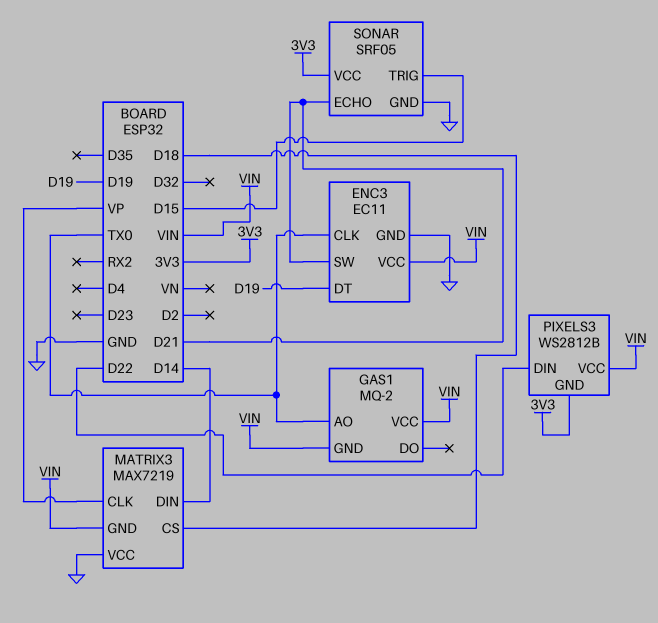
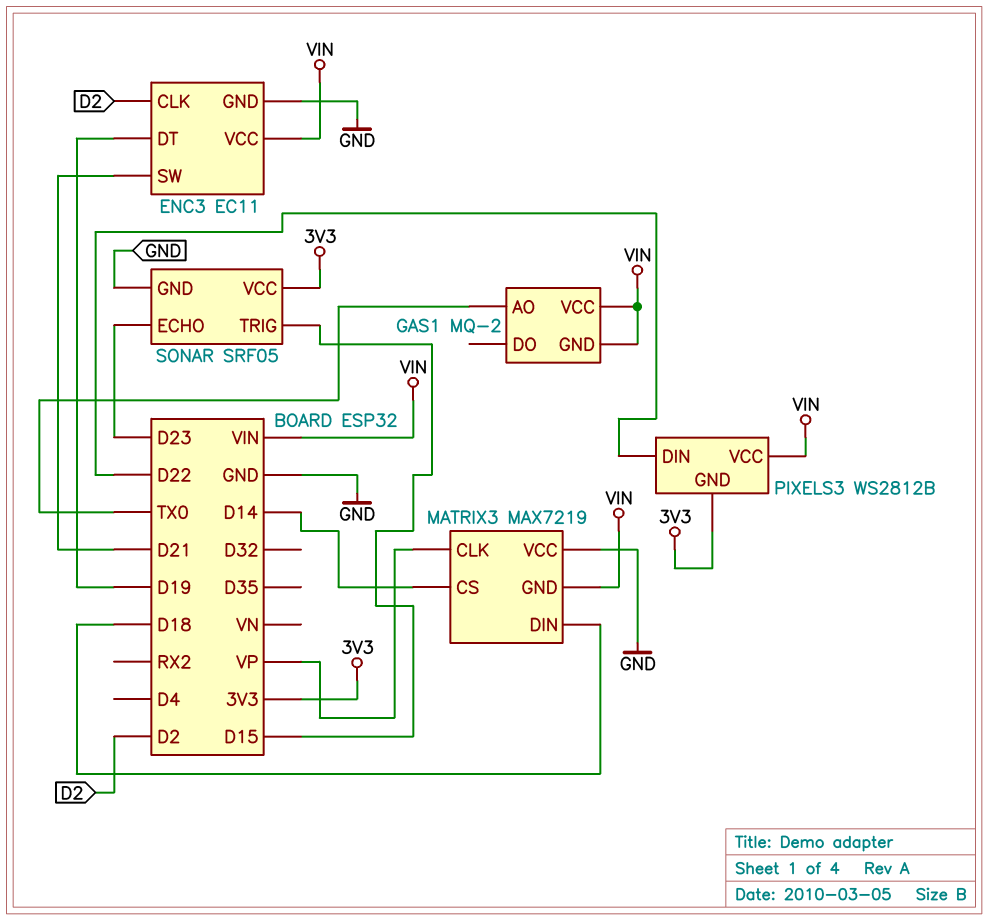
ENC3 pin CLK: TX0 -> D2
MATRIX3 pin CS: D18 -> D14
MATRIX3 pin DIN: D14 -> D18
SONAR pin ECHO: D21 -> D23

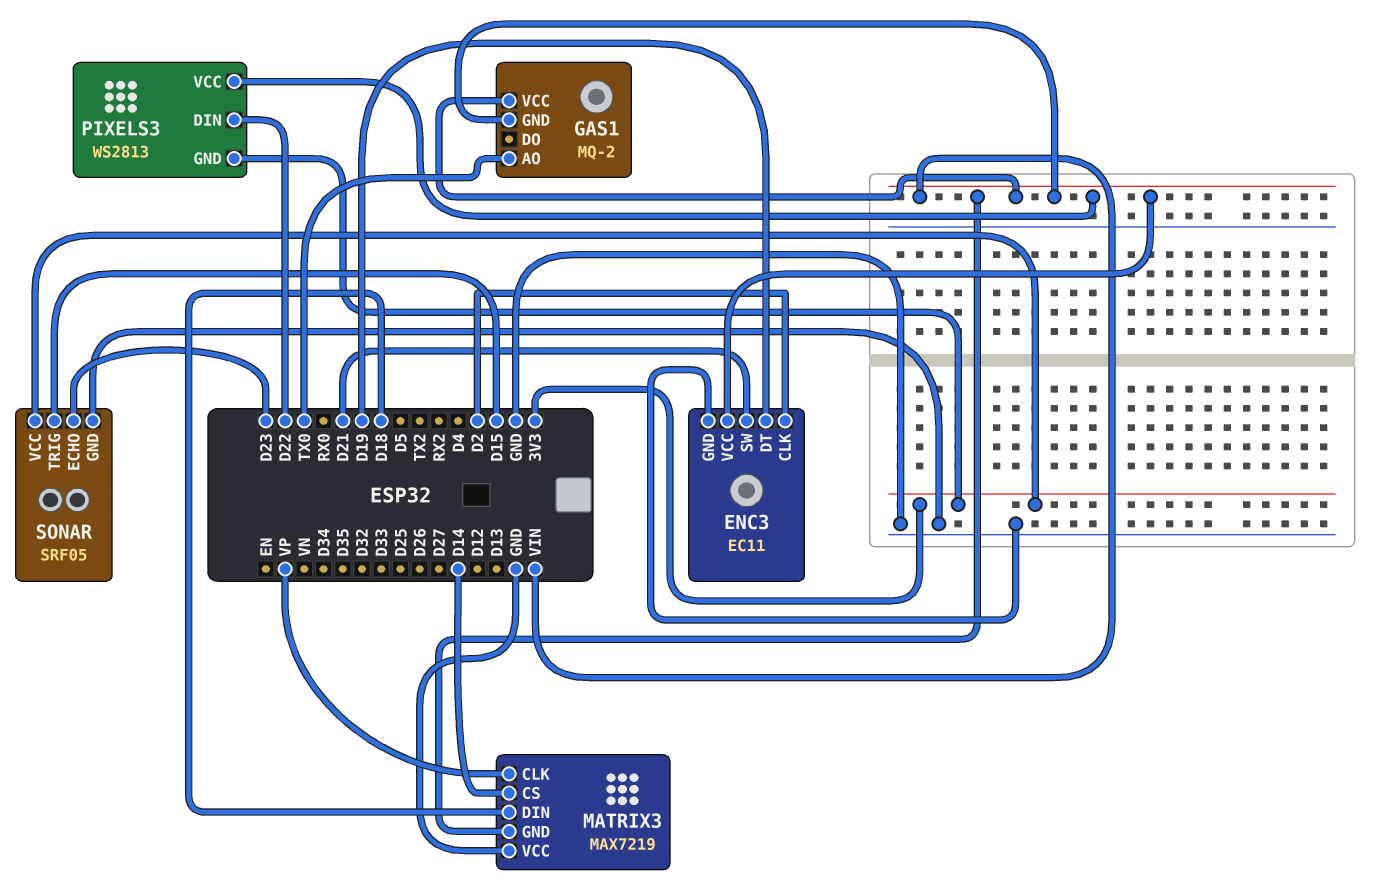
PIXELS3: WS2812B -> WS2813

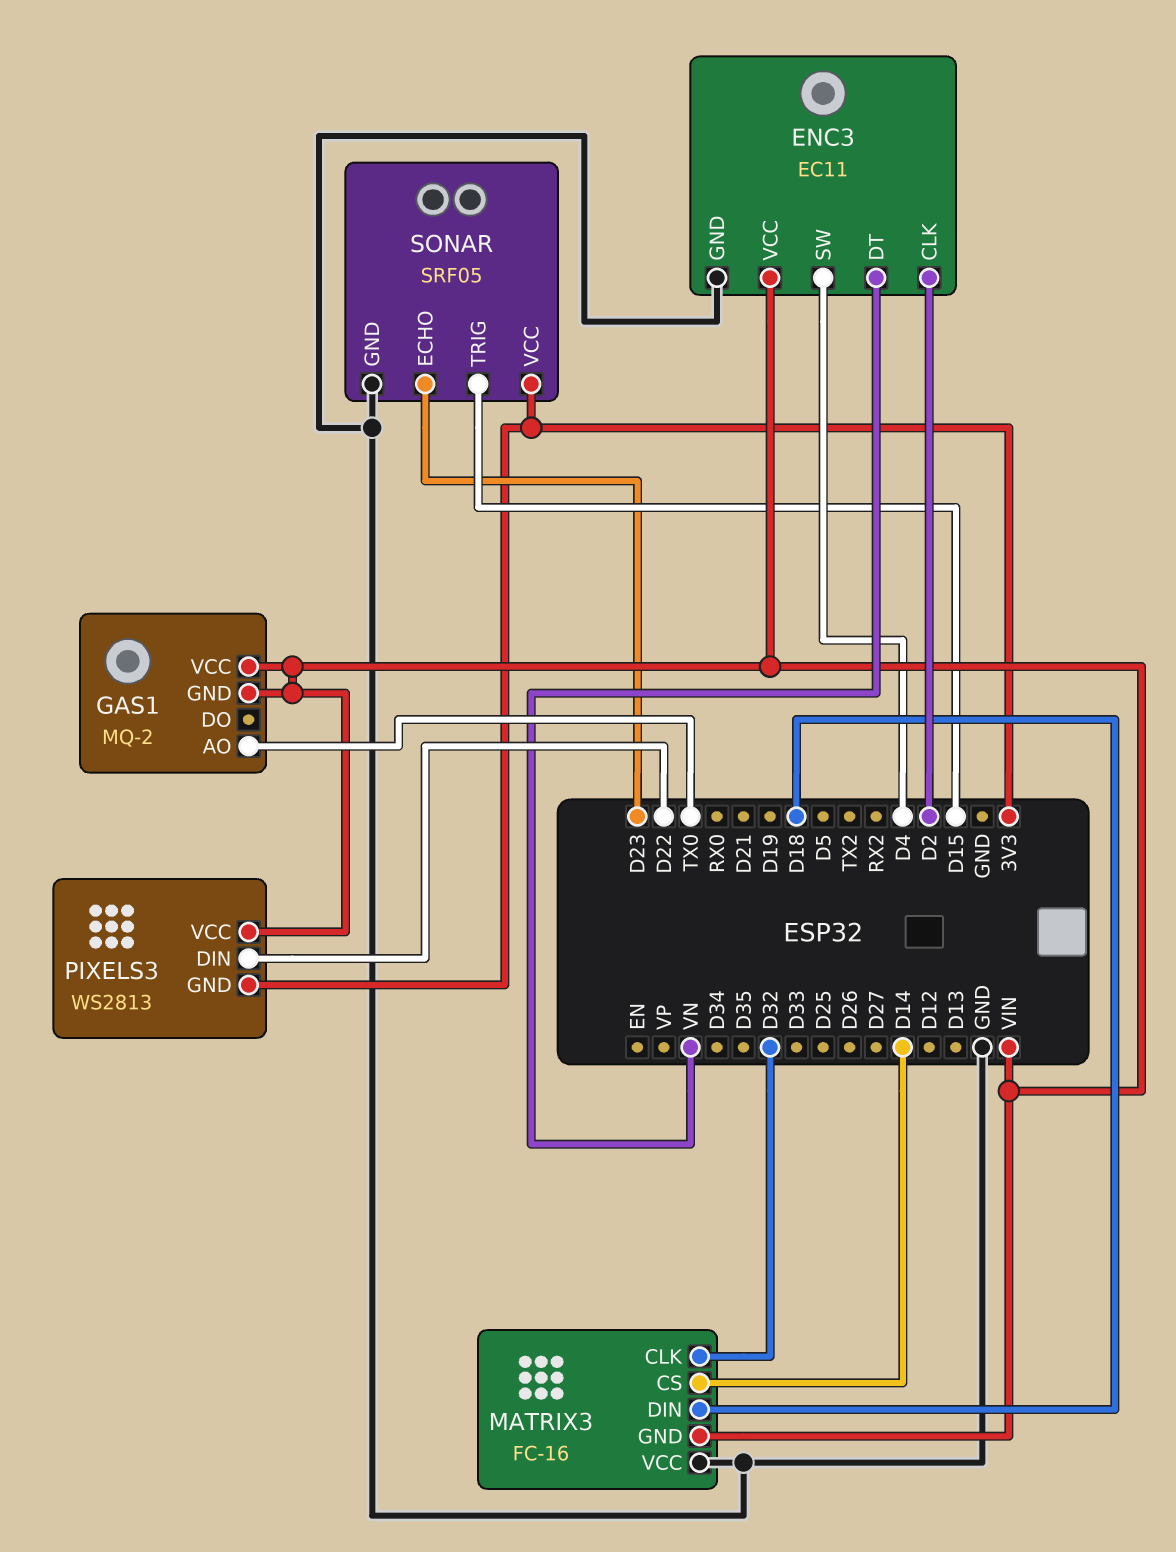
ENC3 pin DT: D19 -> VN
ENC3 pin SW: D21 -> D4
MATRIX3: MAX7219 -> FC-16
MATRIX3 pin CLK: VP -> D32

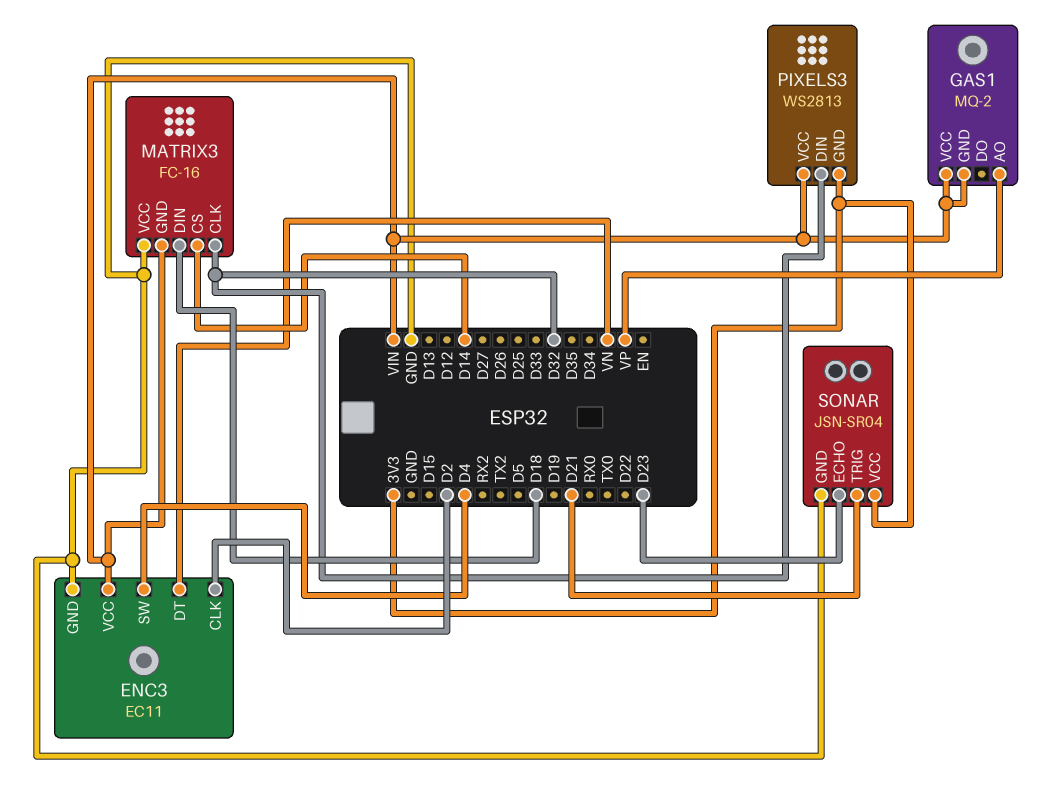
GAS1 pin AO: TX0 -> VP
PIXELS3 pin DIN: D22 -> D32
SONAR: SRF05 -> JSN-SR04
SONAR pin TRIG: D15 -> D21

